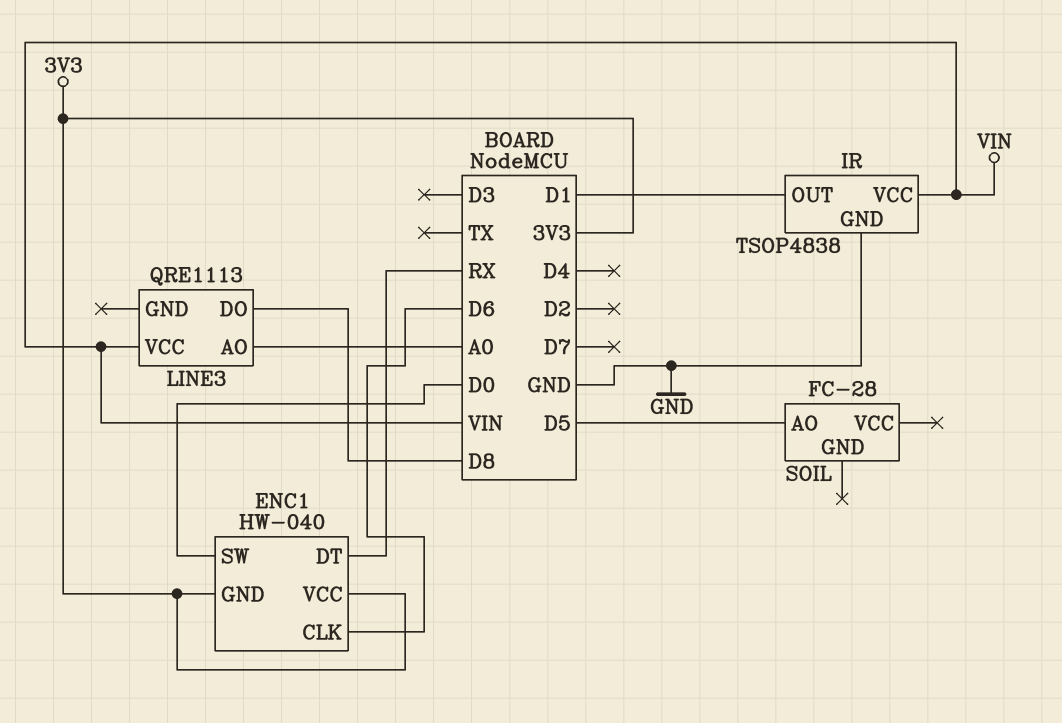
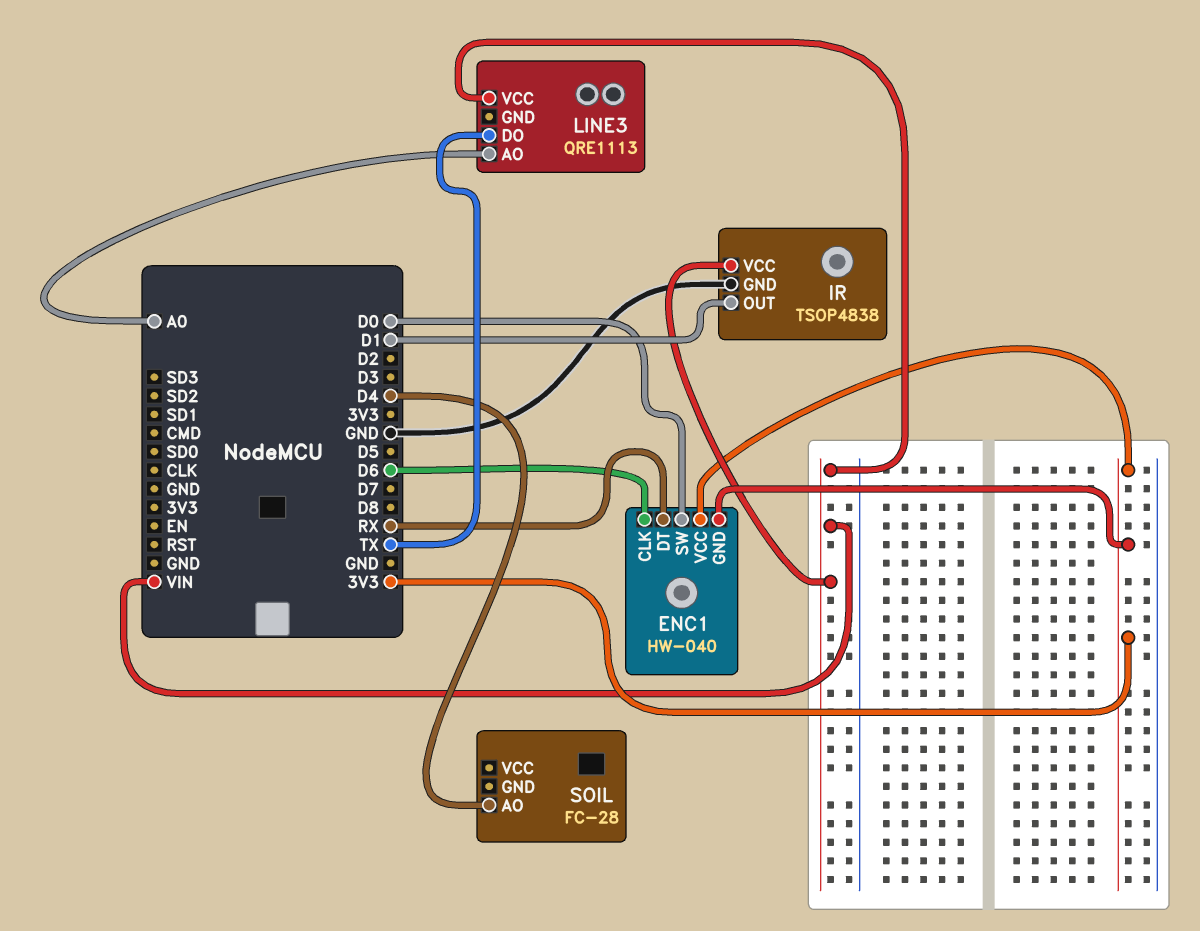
LINE3 pin DO: D8 -> TX
SOIL pin AO: D5 -> D4

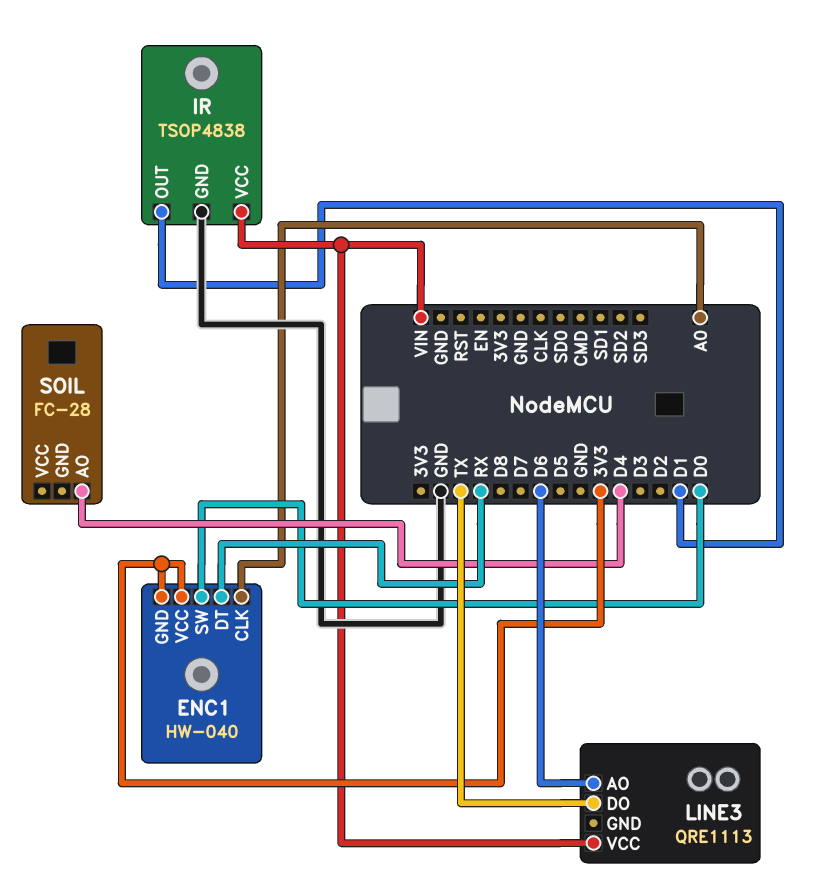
ENC1 pin CLK: D6 -> A0
LINE3 pin AO: A0 -> D6

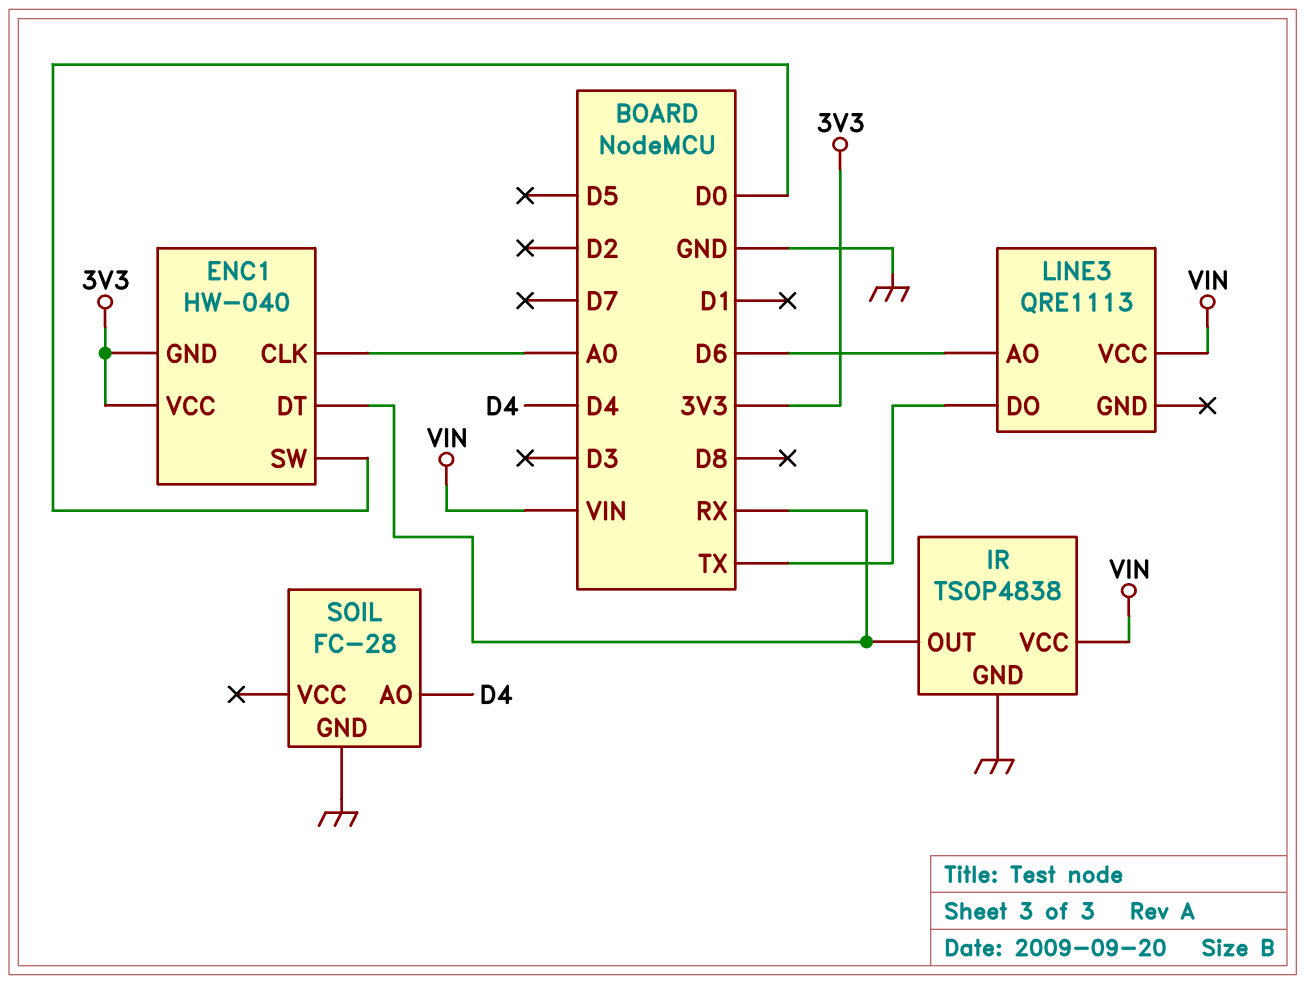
IR pin OUT: D1 -> RX
SOIL pin GND: none -> GND

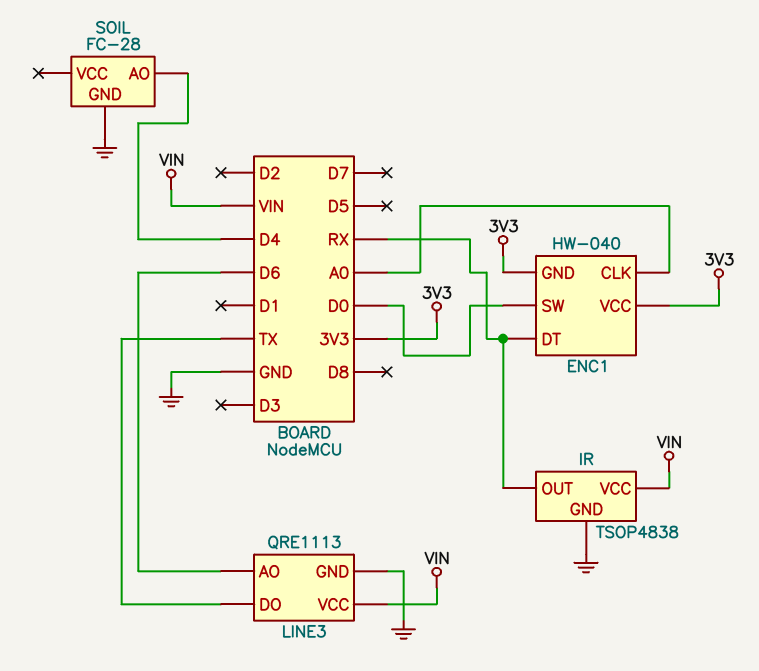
LINE3 pin GND: none -> GND

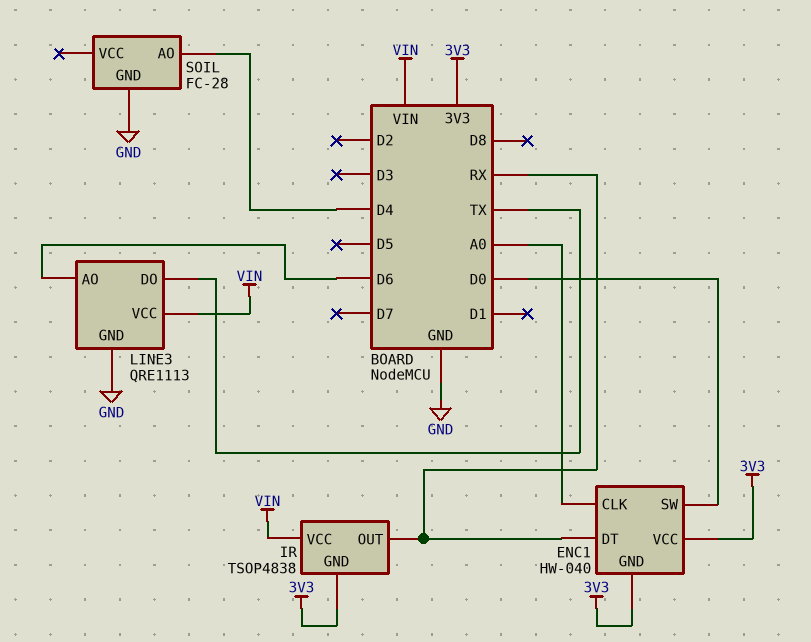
IR pin GND: GND -> 3V3

